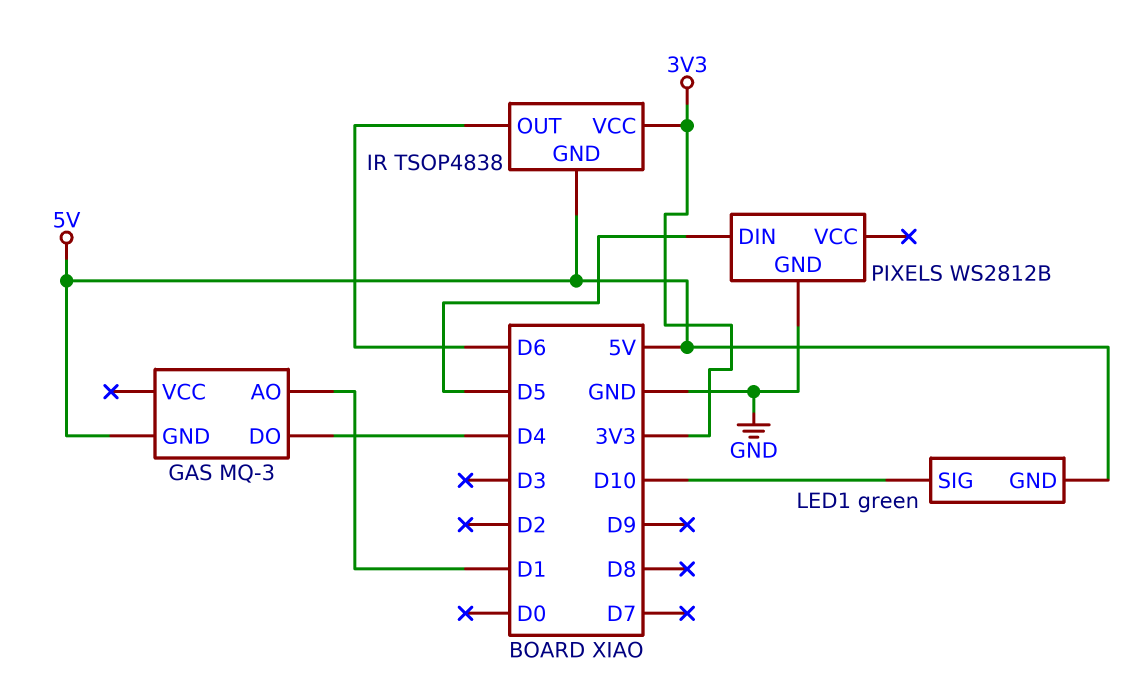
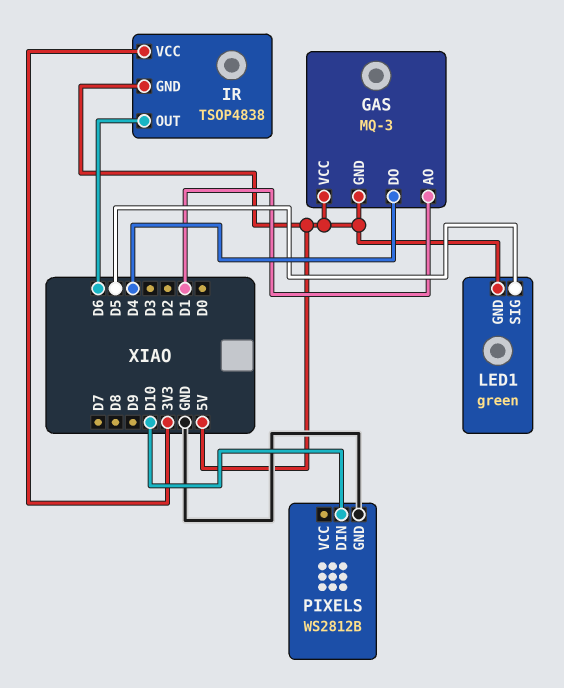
GAS pin VCC: none -> 5V
LED1 pin SIG: D10 -> D5
PIXELS pin DIN: D5 -> D10

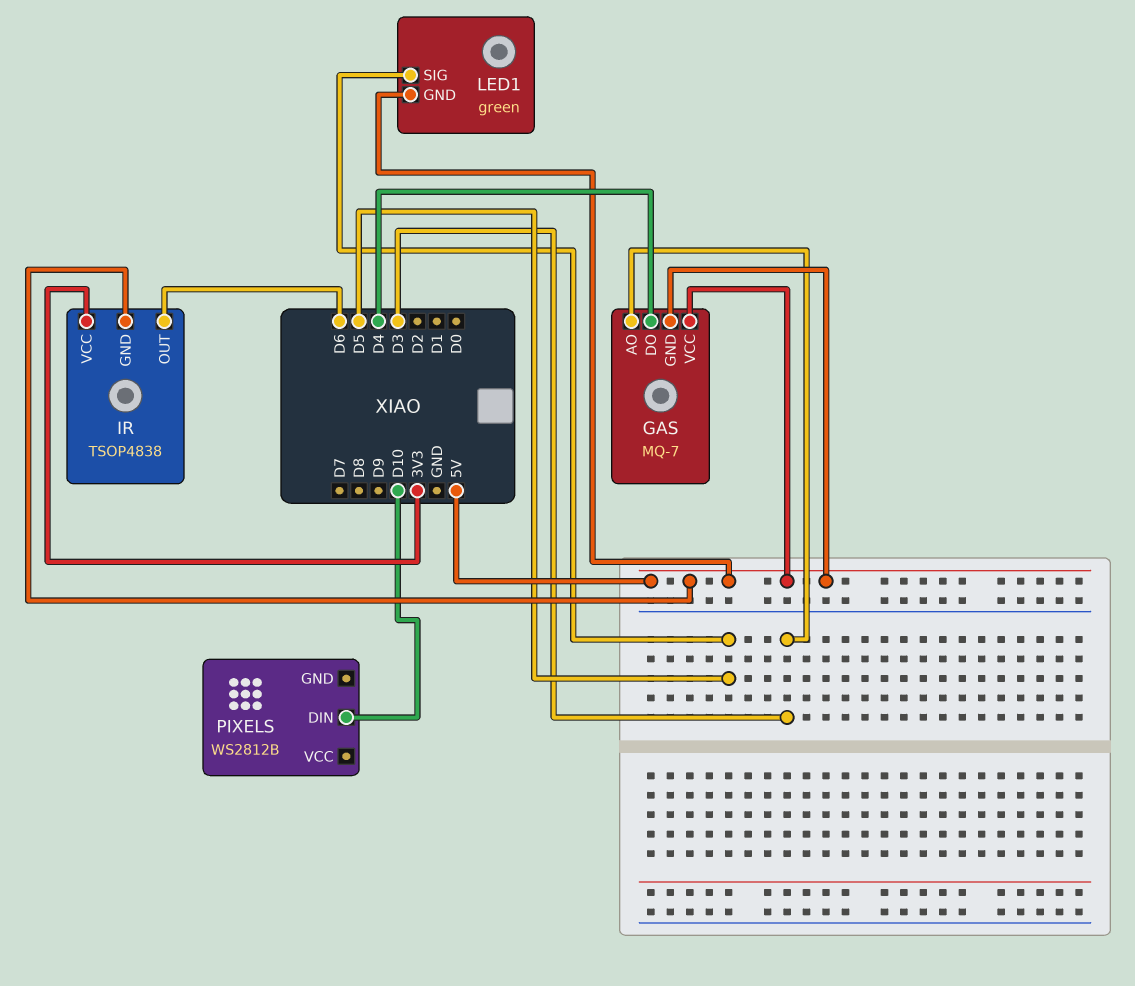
GAS: MQ-3 -> MQ-7
GAS pin AO: D1 -> D3
PIXELS pin GND: GND -> none

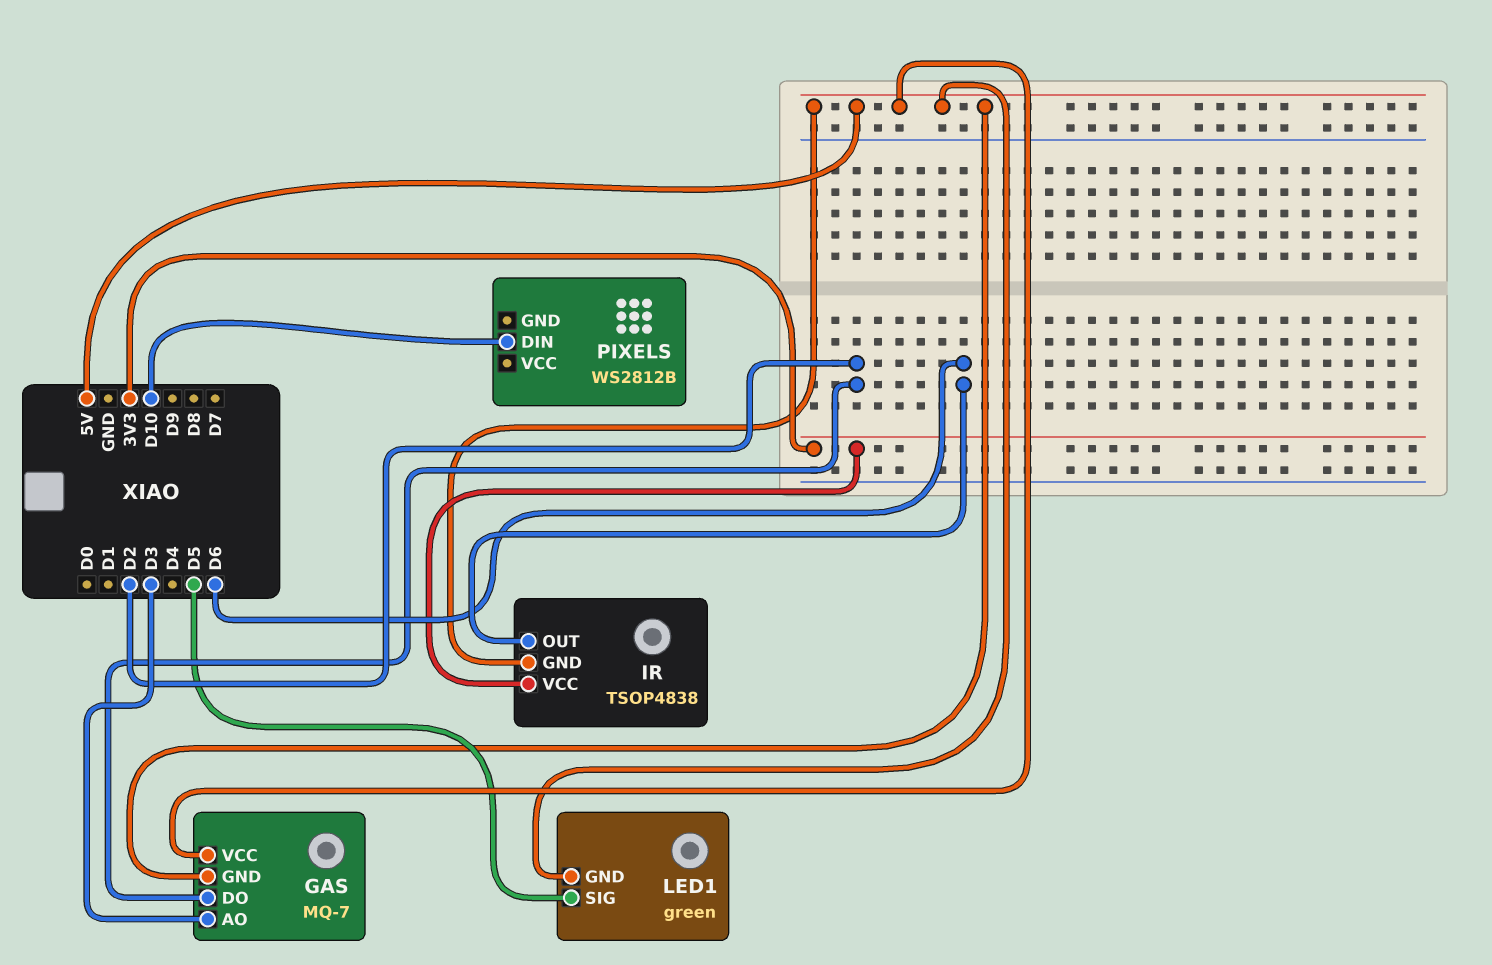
GAS pin DO: D4 -> D2

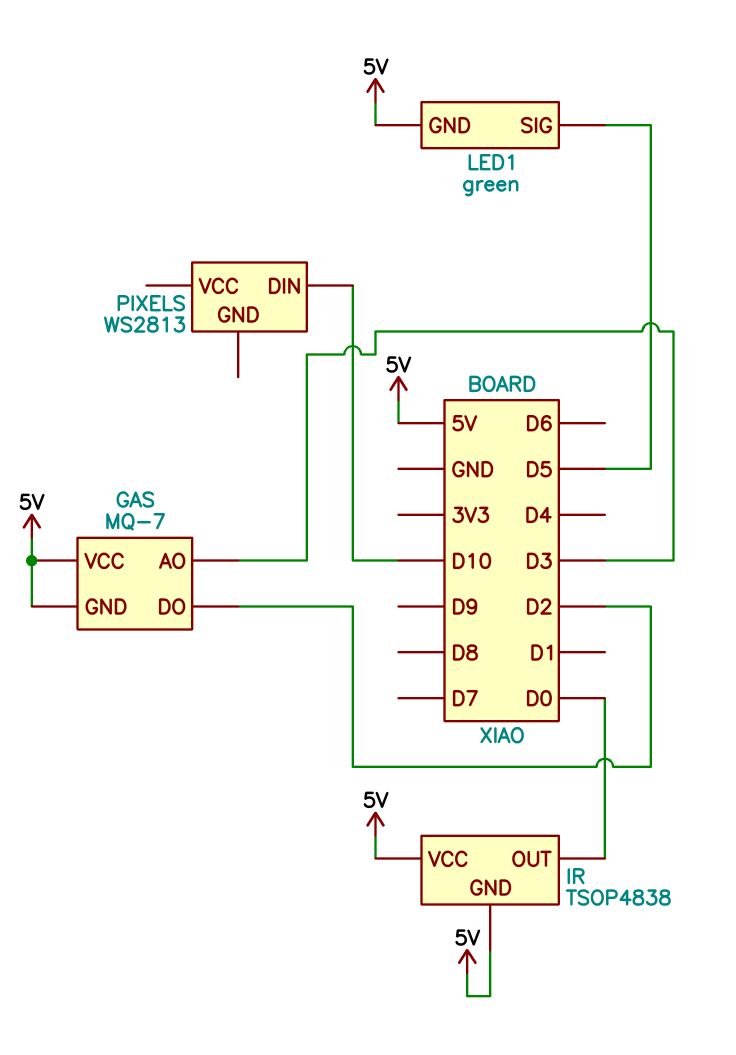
IR pin OUT: D6 -> D0
IR pin VCC: 3V3 -> 5V
PIXELS: WS2812B -> WS2813

